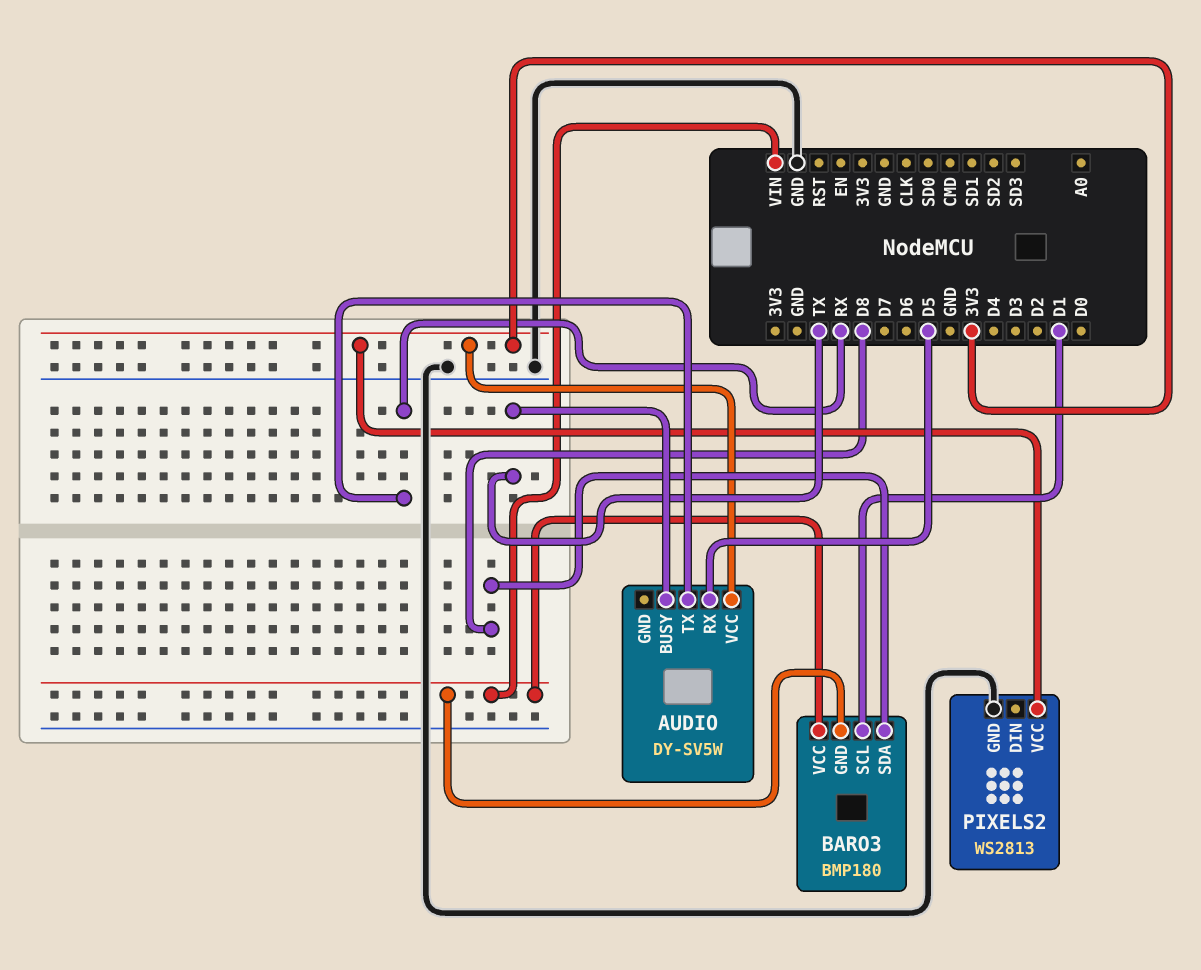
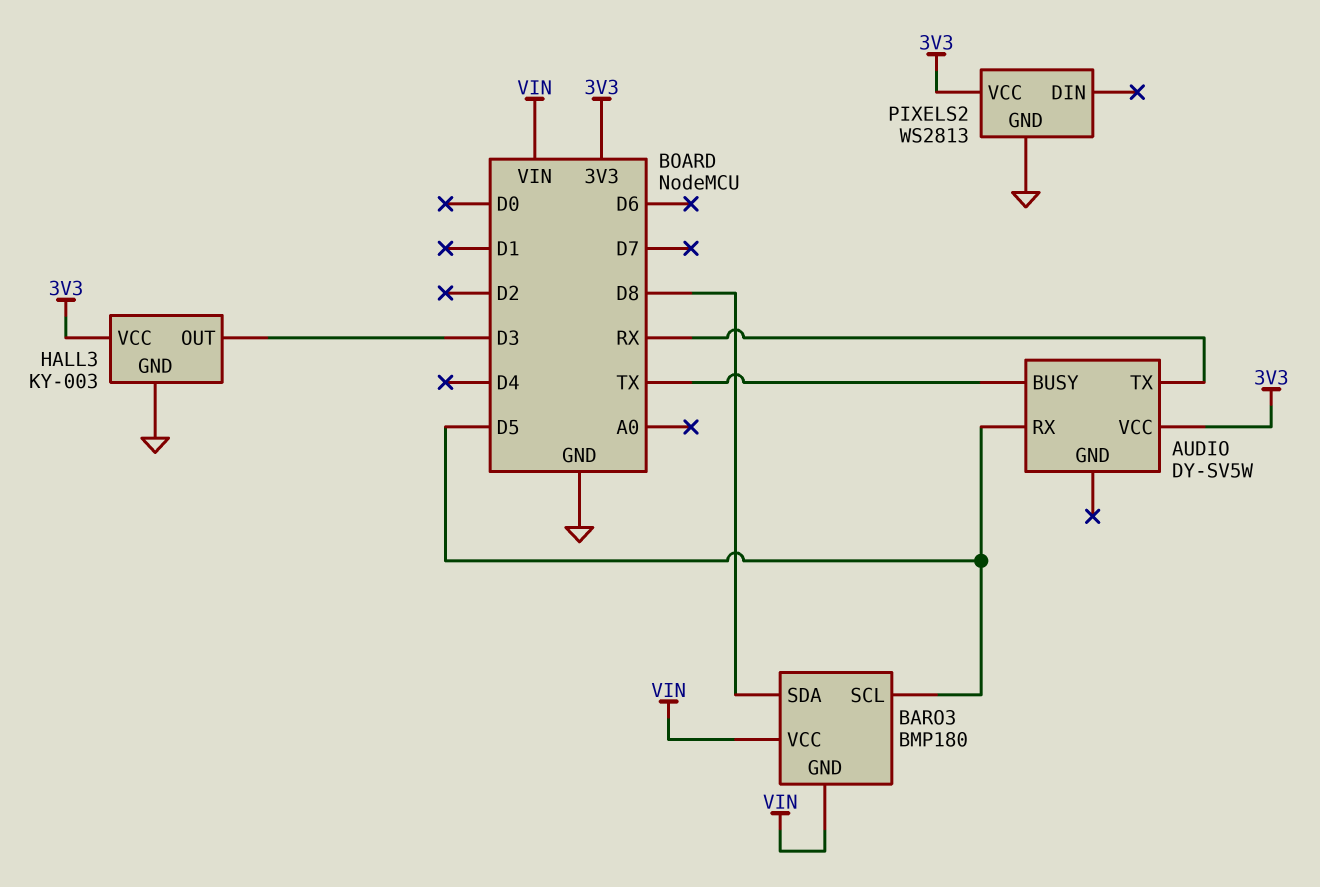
BARO3 pin SCL: D1 -> D5
HALL3: none -> KY-003
HALL3 pin GND: none -> GND
HALL3 pin OUT: none -> D3
HALL3 pin VCC: none -> 3V3

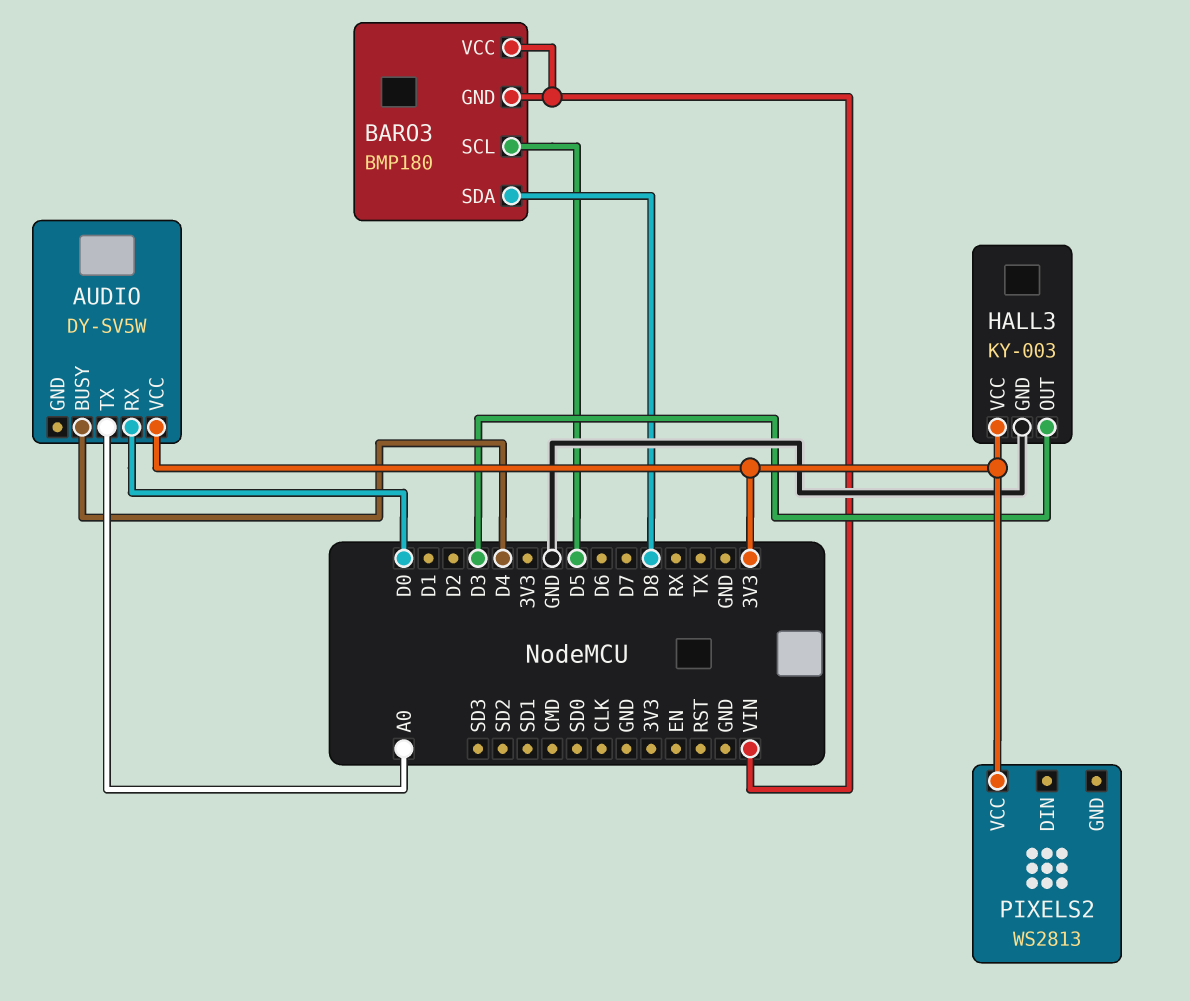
AUDIO pin BUSY: TX -> D4
AUDIO pin RX: D5 -> D0
AUDIO pin TX: RX -> A0
PIXELS2 pin GND: GND -> none

